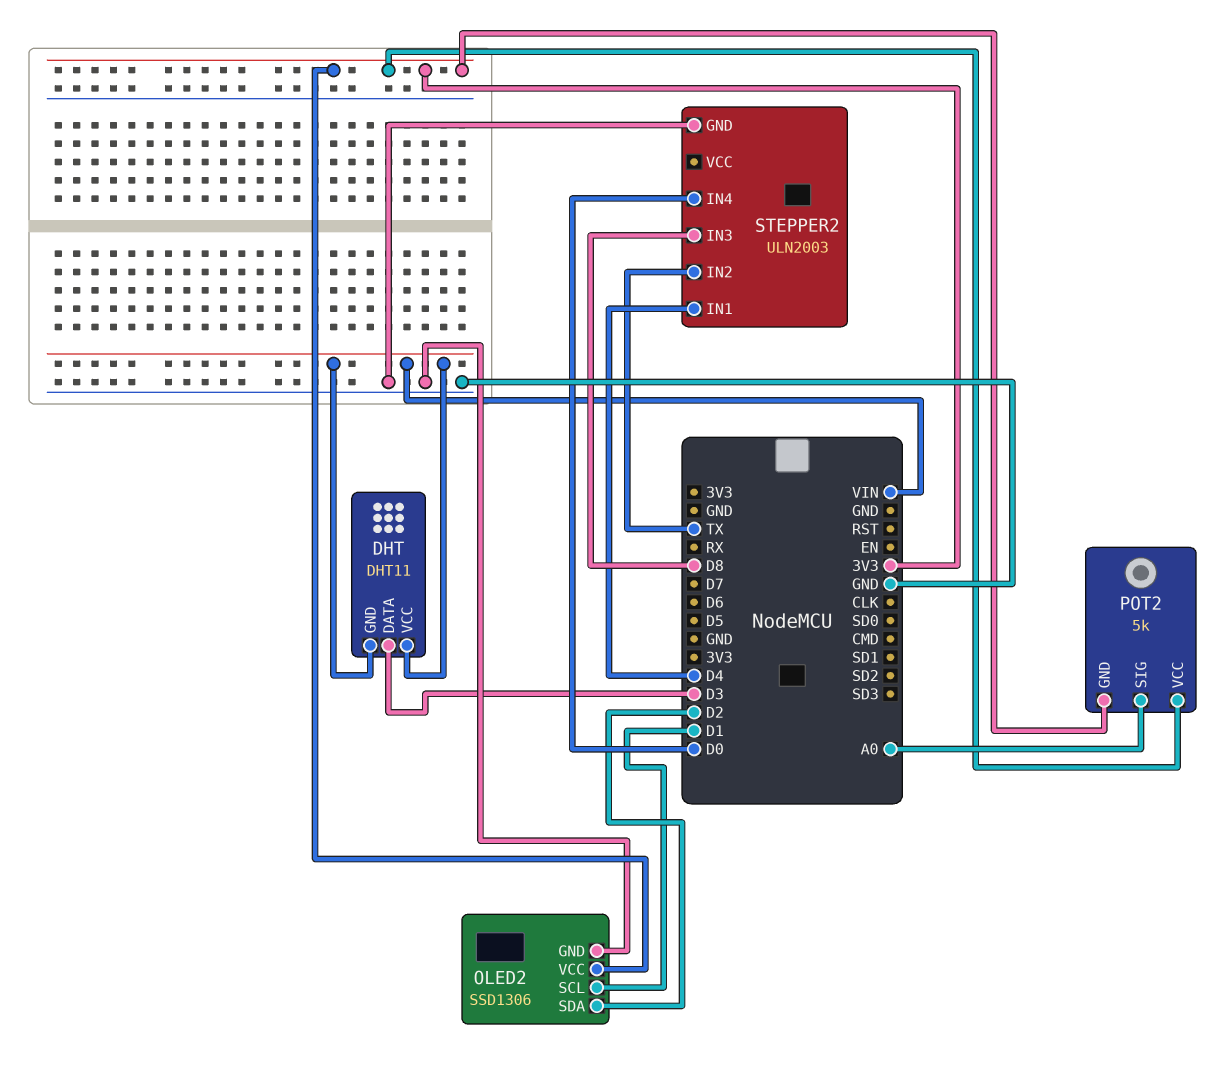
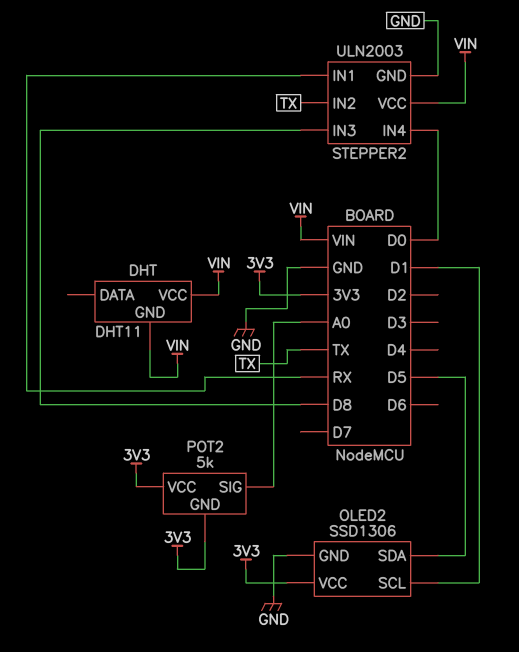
DHT pin DATA: D3 -> none
OLED2 pin SDA: D2 -> D5
STEPPER2 pin IN1: D4 -> RX
STEPPER2 pin VCC: none -> VIN

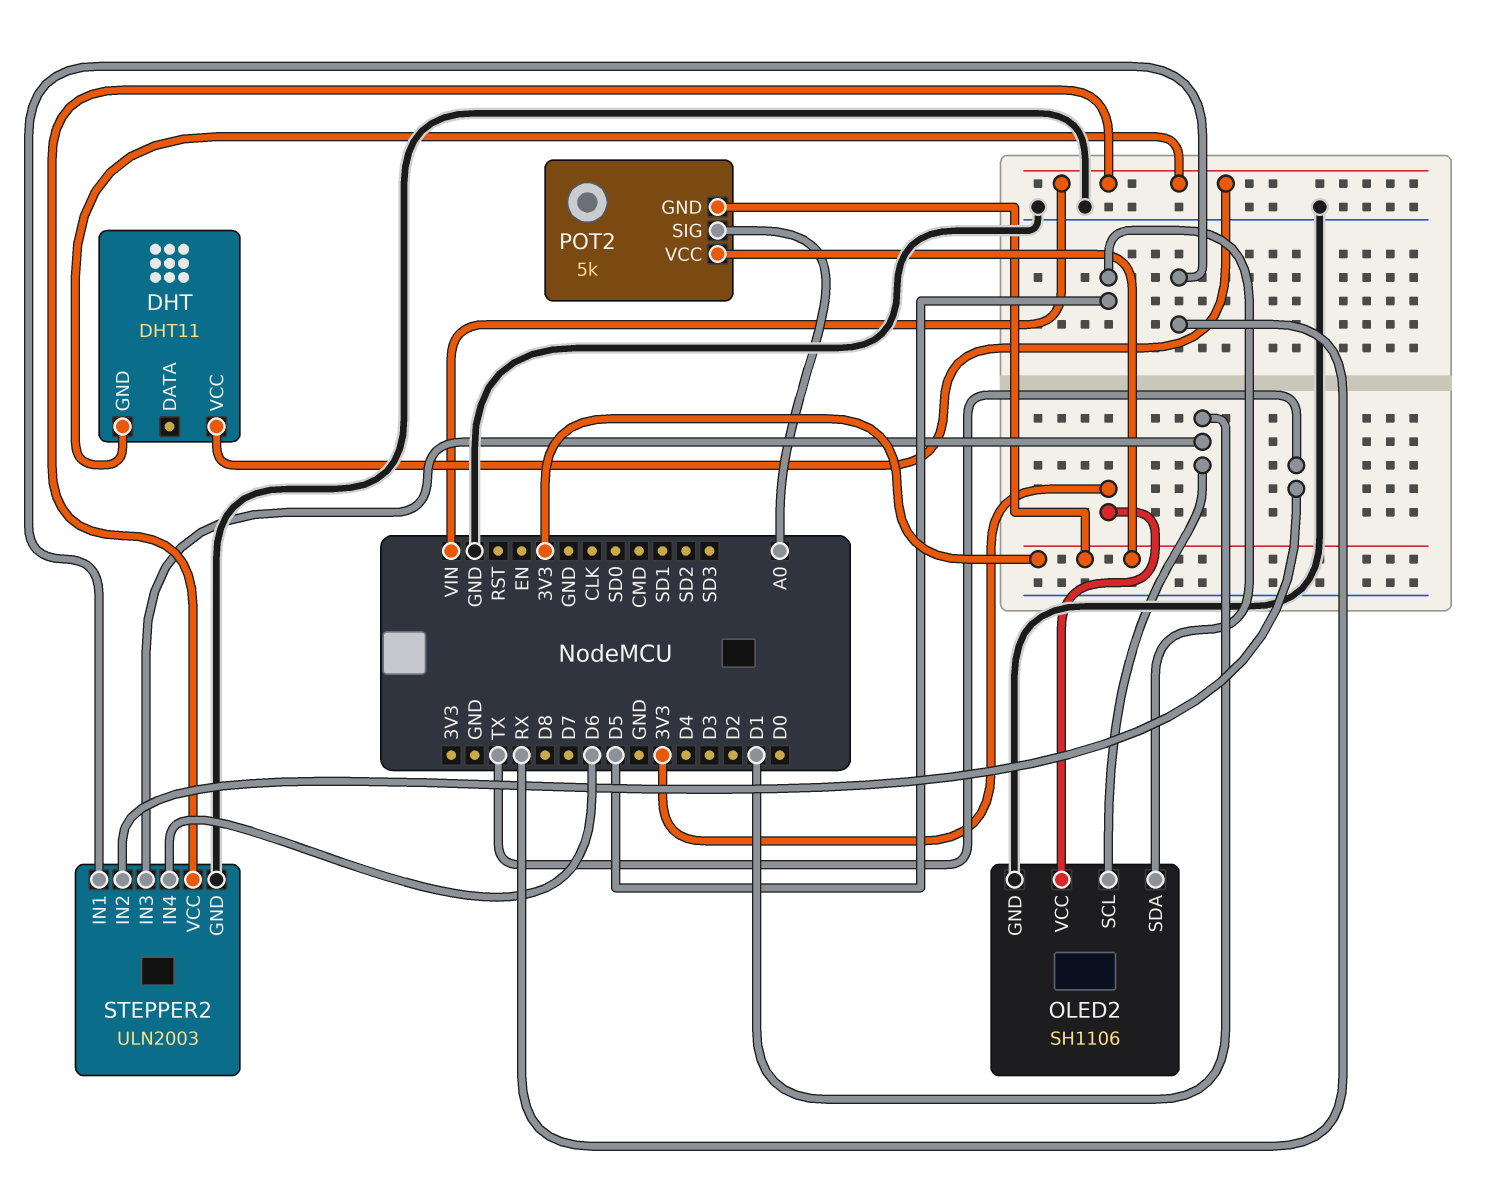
OLED2: SSD1306 -> SH1106
STEPPER2 pin IN3: D8 -> D1
STEPPER2 pin IN4: D0 -> D6

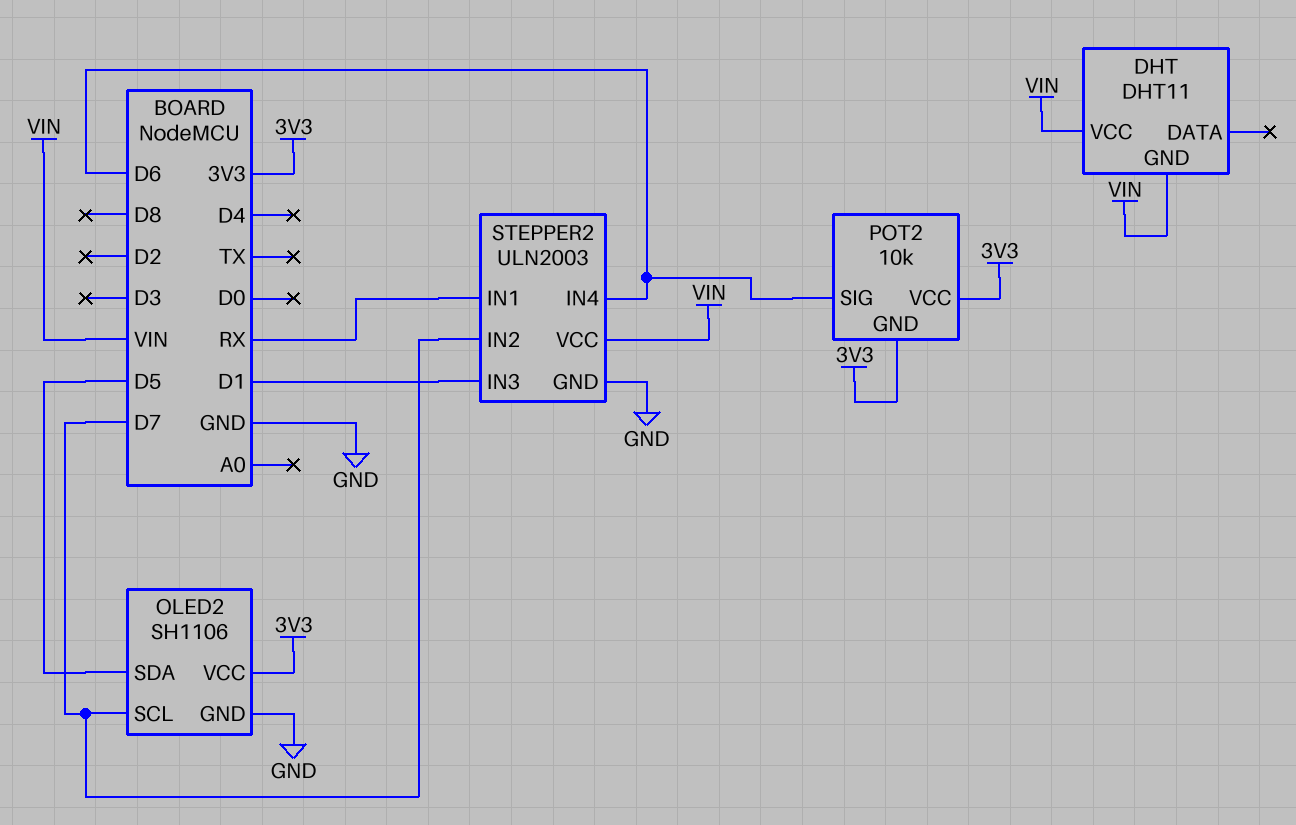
OLED2 pin SCL: D1 -> D7
POT2: 5k -> 10k
POT2 pin SIG: A0 -> D6
STEPPER2 pin IN2: TX -> D7

